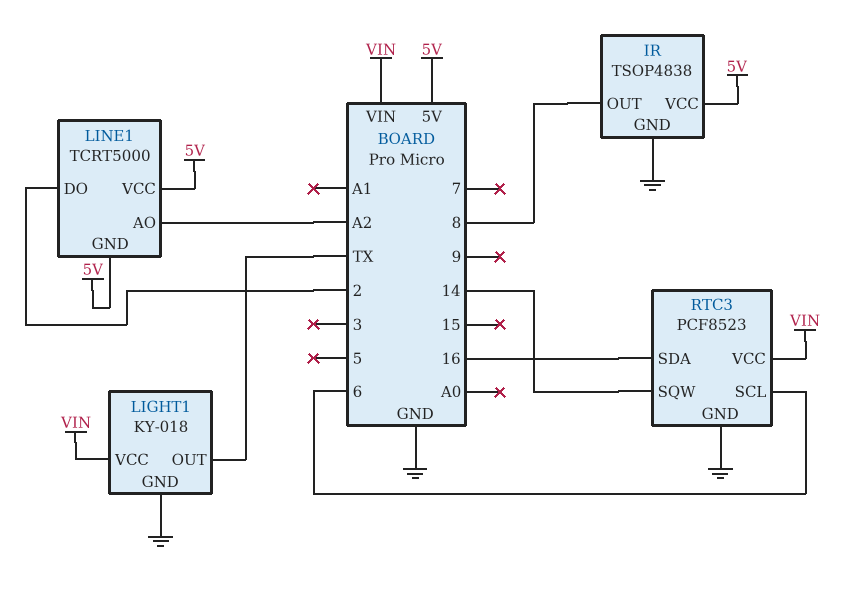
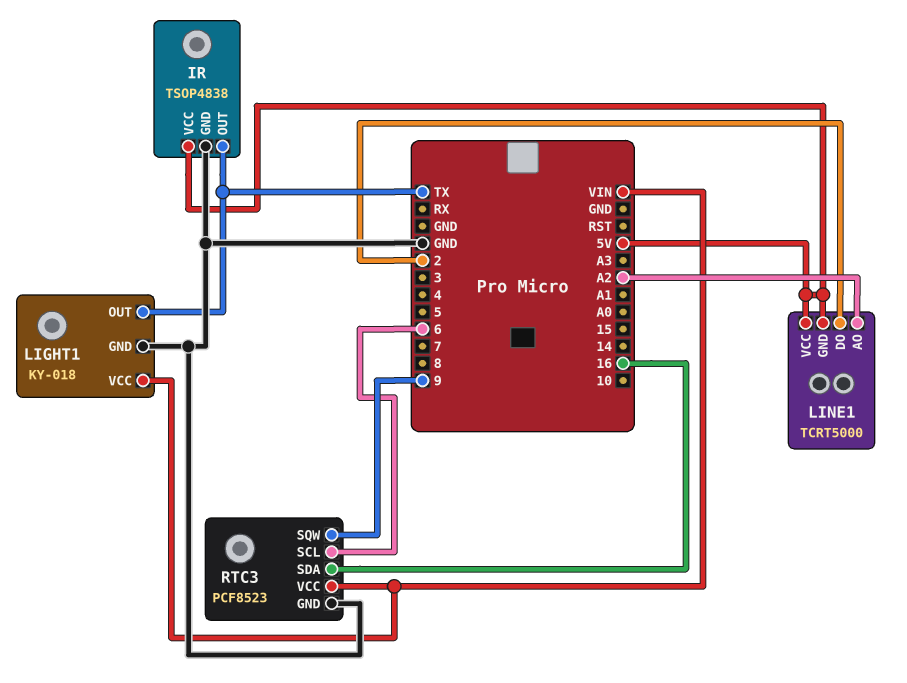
IR pin OUT: 8 -> TX
RTC3 pin SQW: 14 -> 9

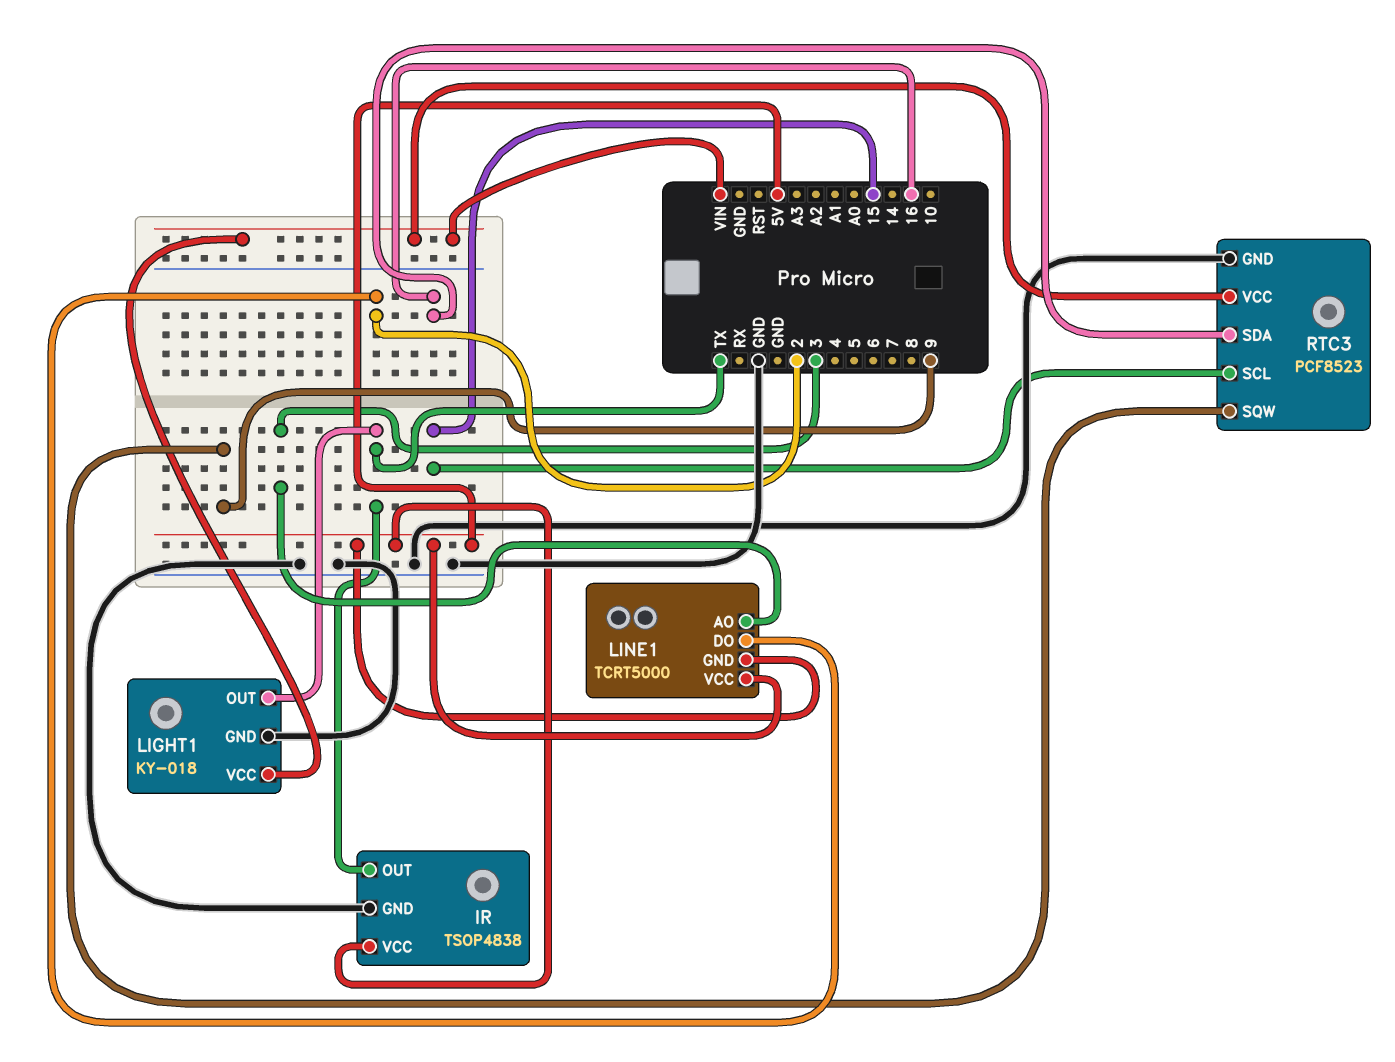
LINE1 pin AO: A2 -> 3
RTC3 pin SCL: 6 -> 15

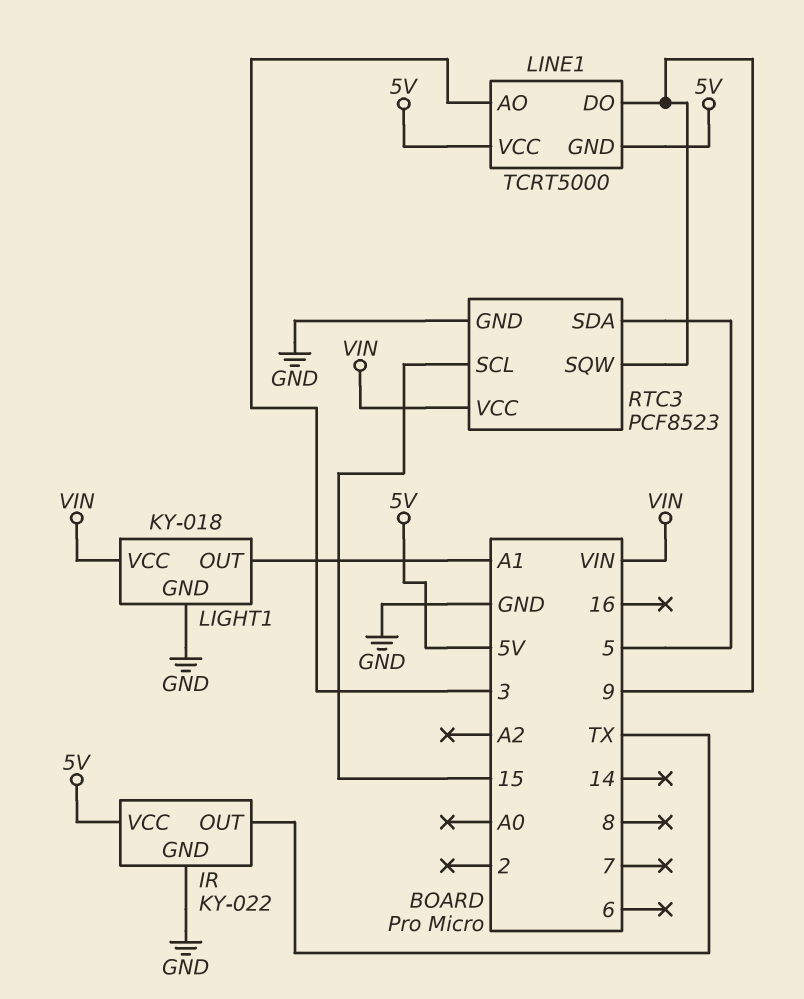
IR: TSOP4838 -> KY-022
LIGHT1 pin OUT: TX -> A1
LINE1 pin DO: 2 -> 9
RTC3 pin SDA: 16 -> 5

